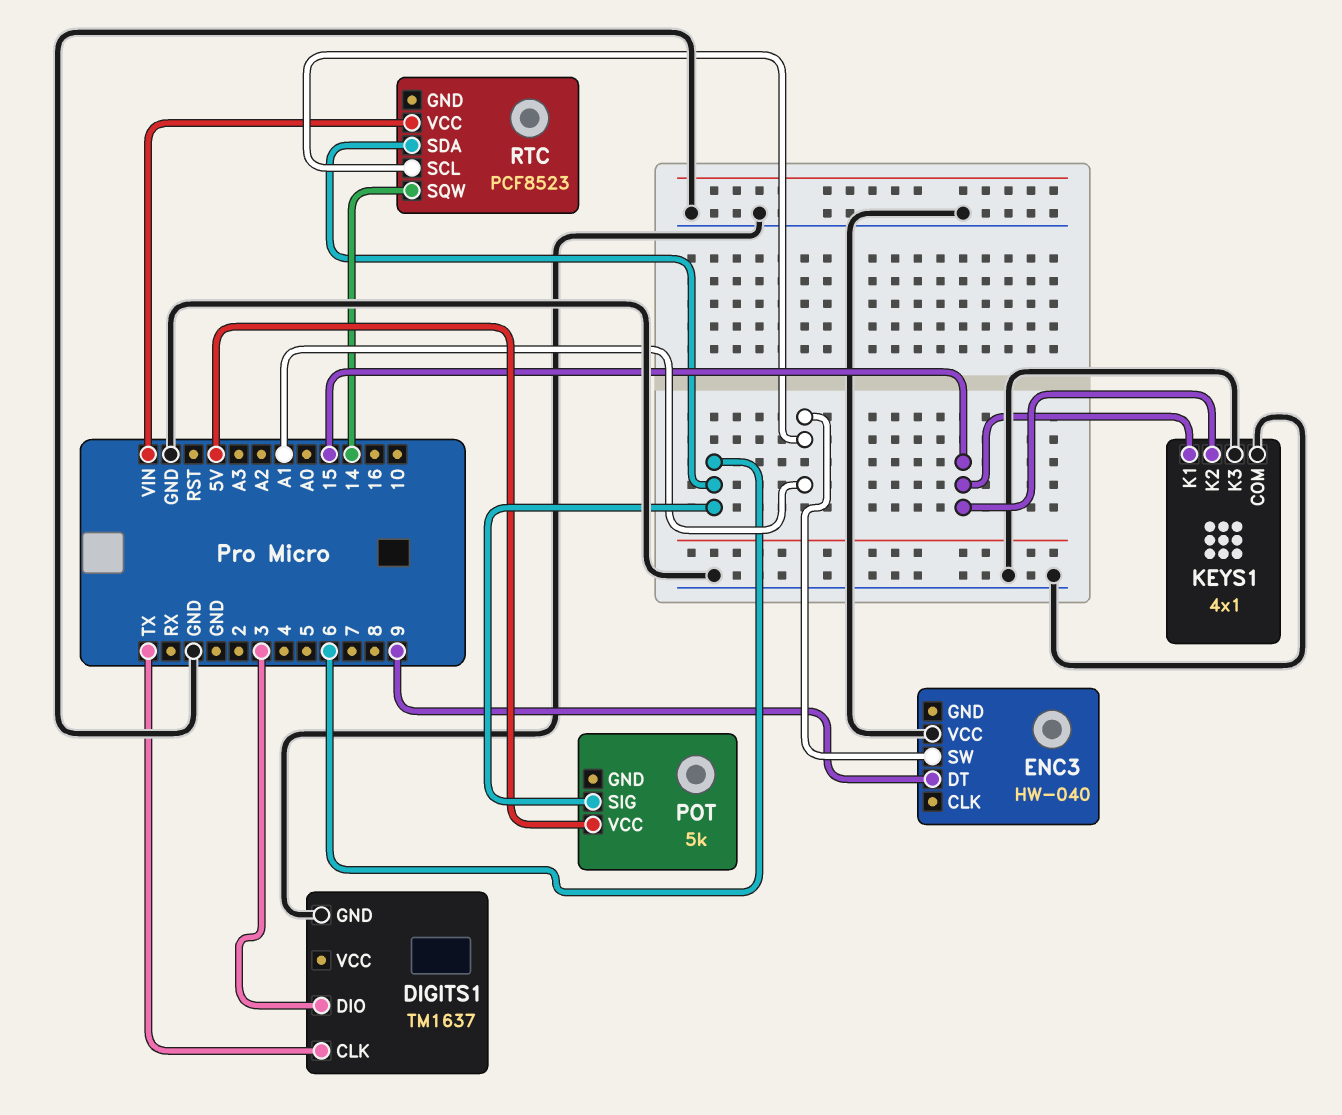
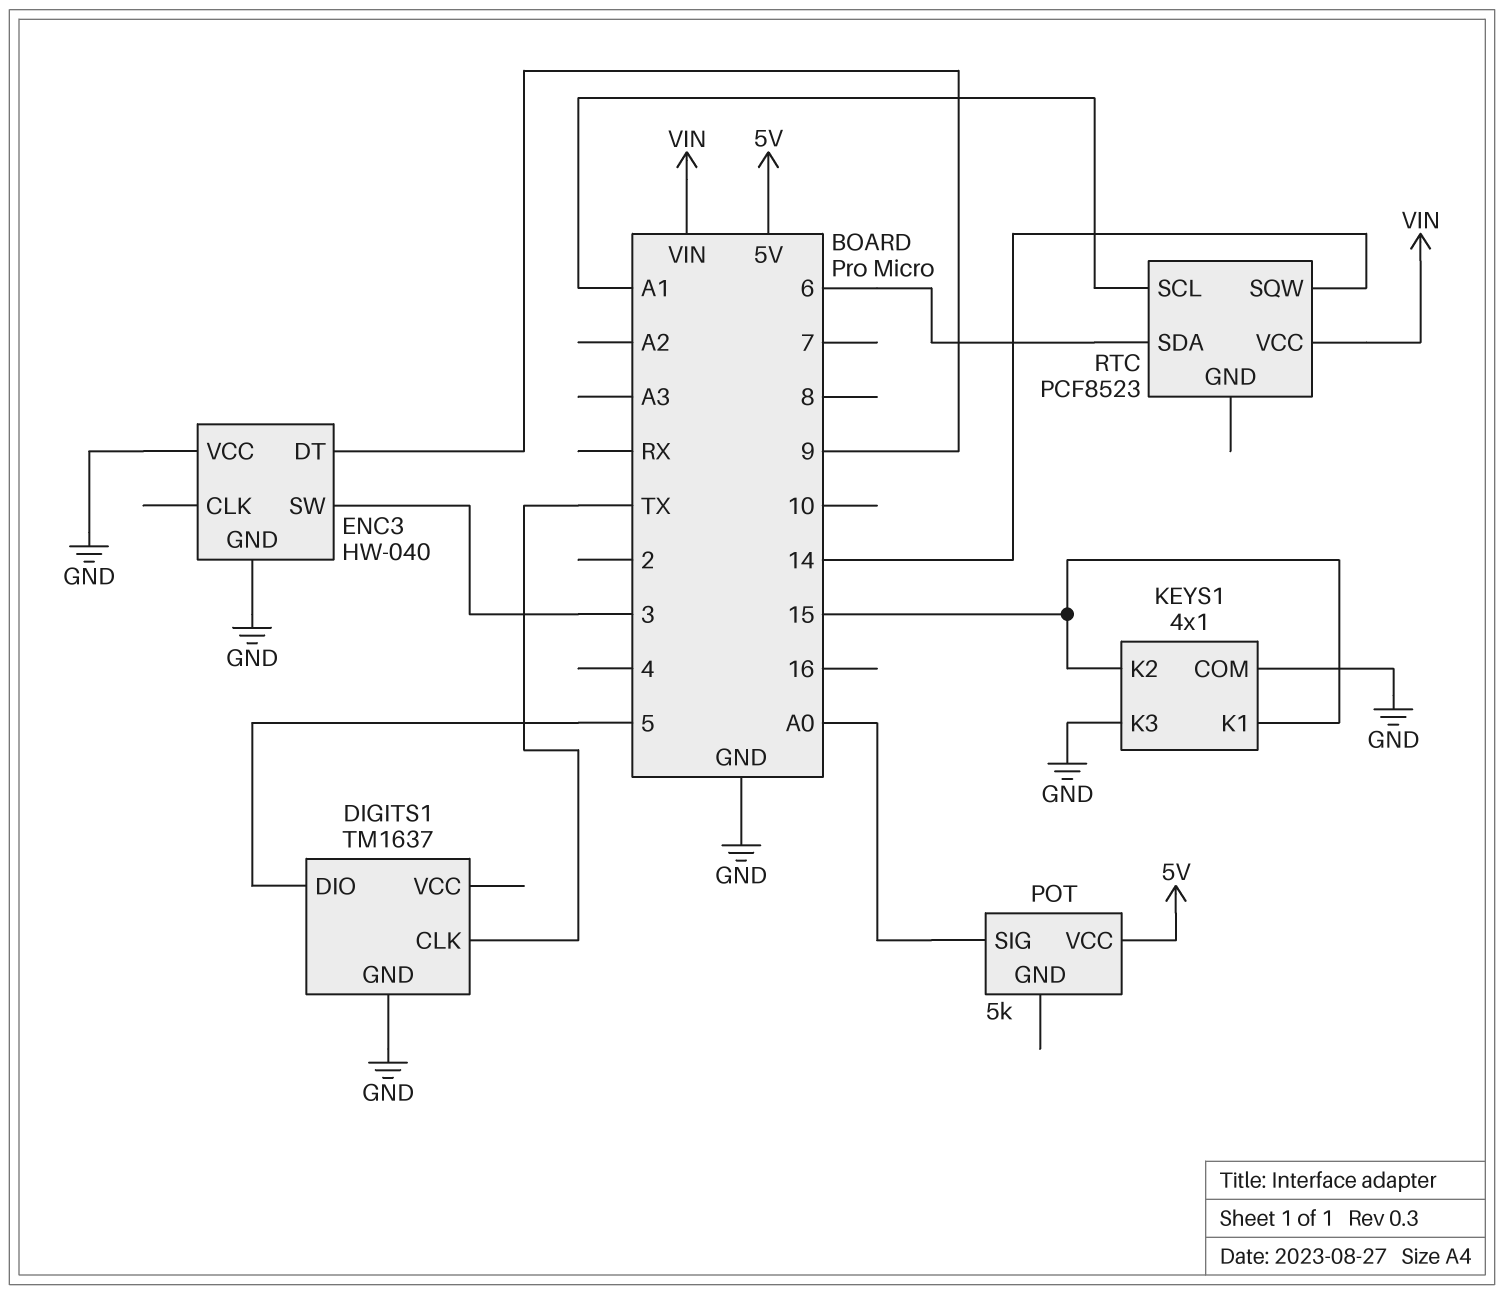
DIGITS1 pin DIO: 3 -> 5
ENC3 pin GND: none -> GND
ENC3 pin SW: A1 -> 3
POT pin SIG: 6 -> A0

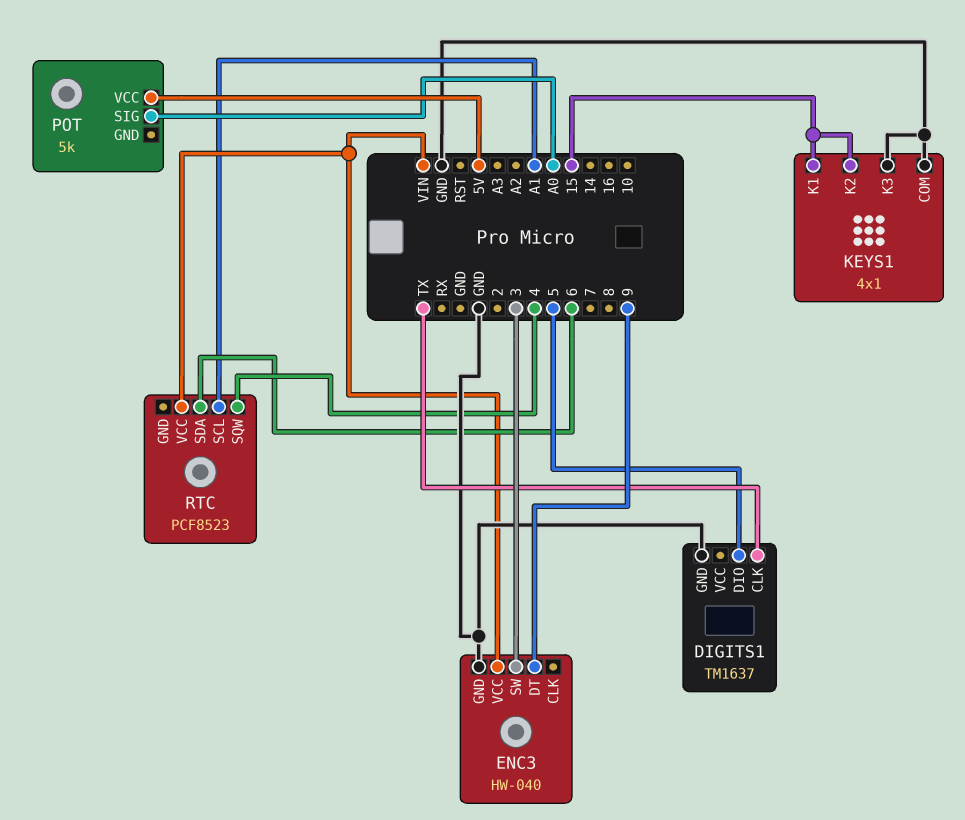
ENC3 pin VCC: GND -> VIN
RTC pin SQW: 14 -> 4

